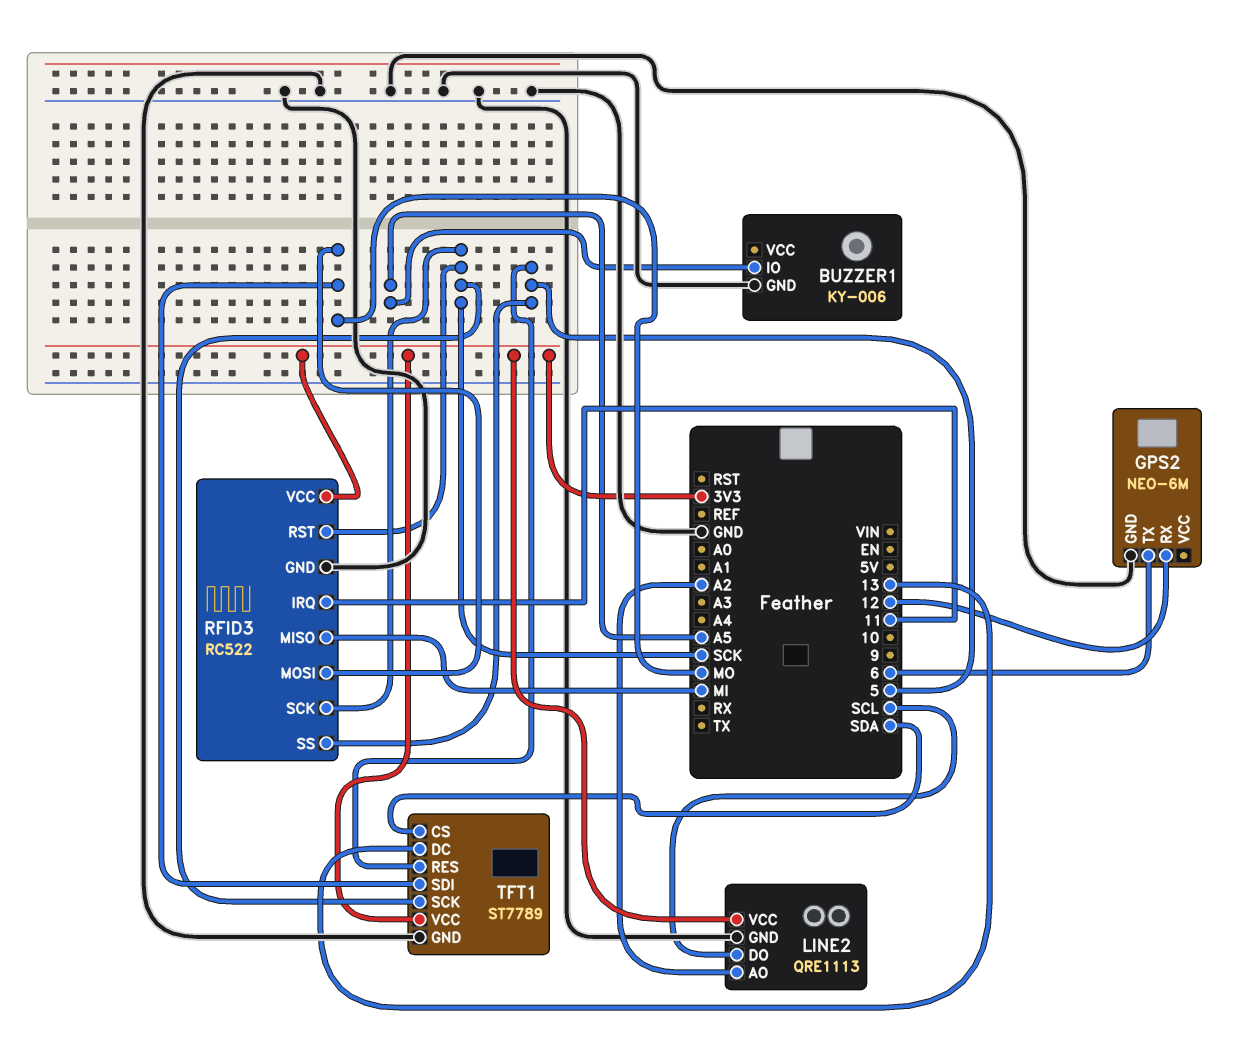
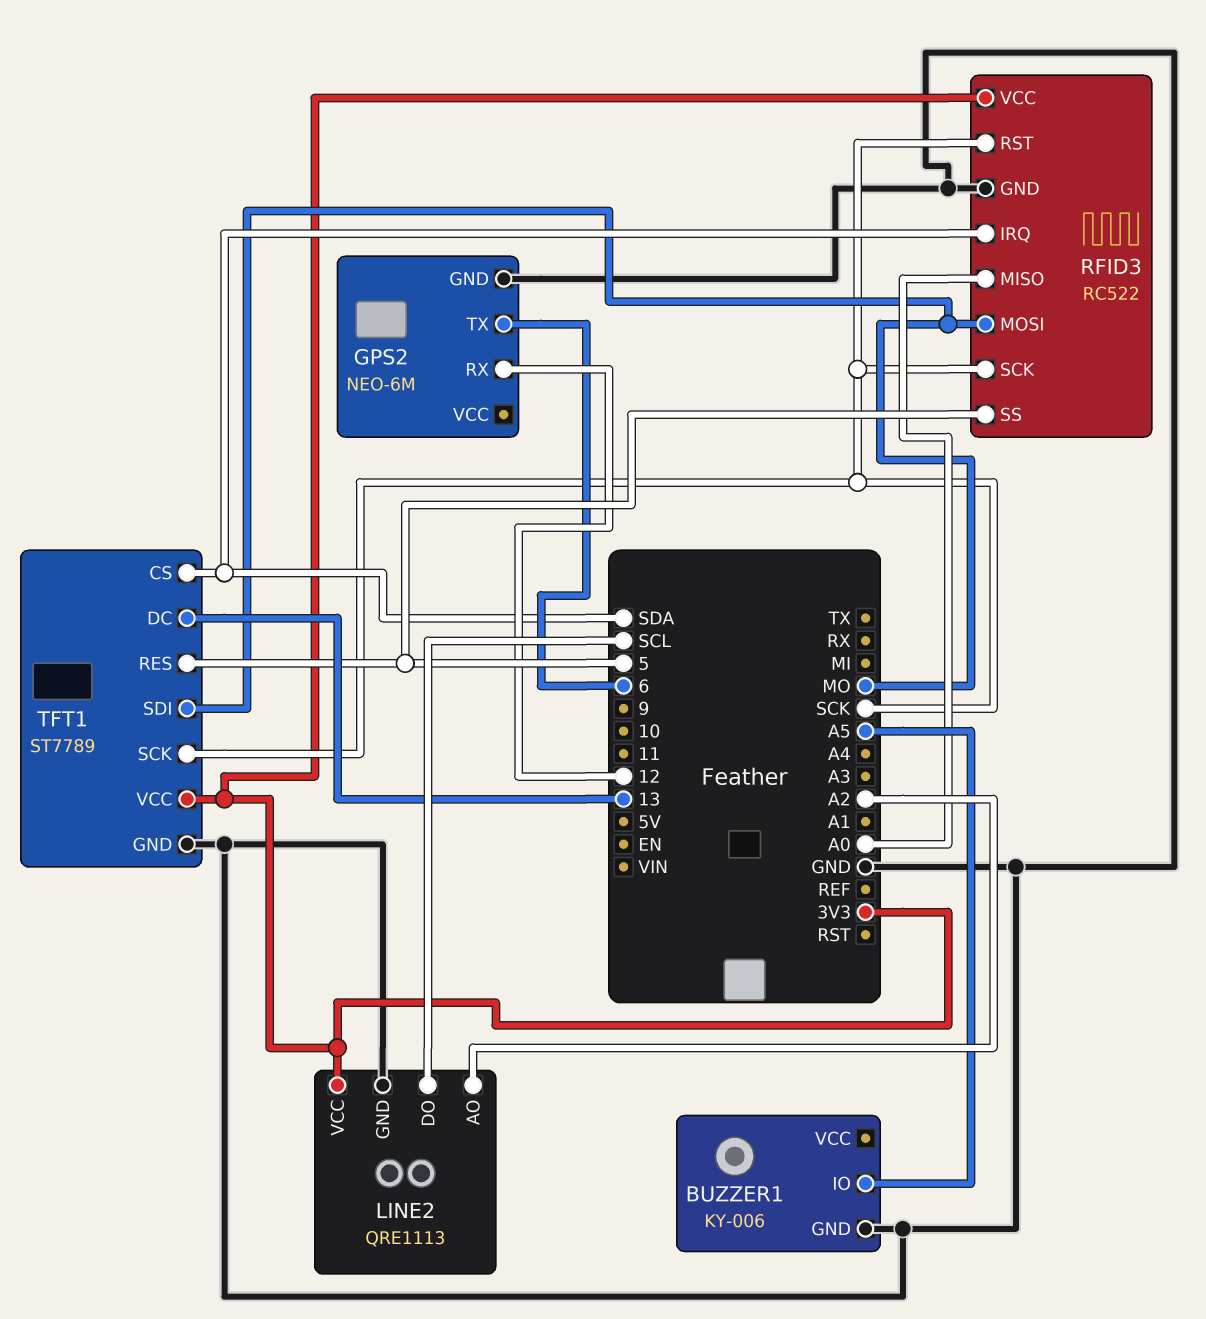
RFID3 pin IRQ: 11 -> SDA
RFID3 pin MISO: MI -> A0

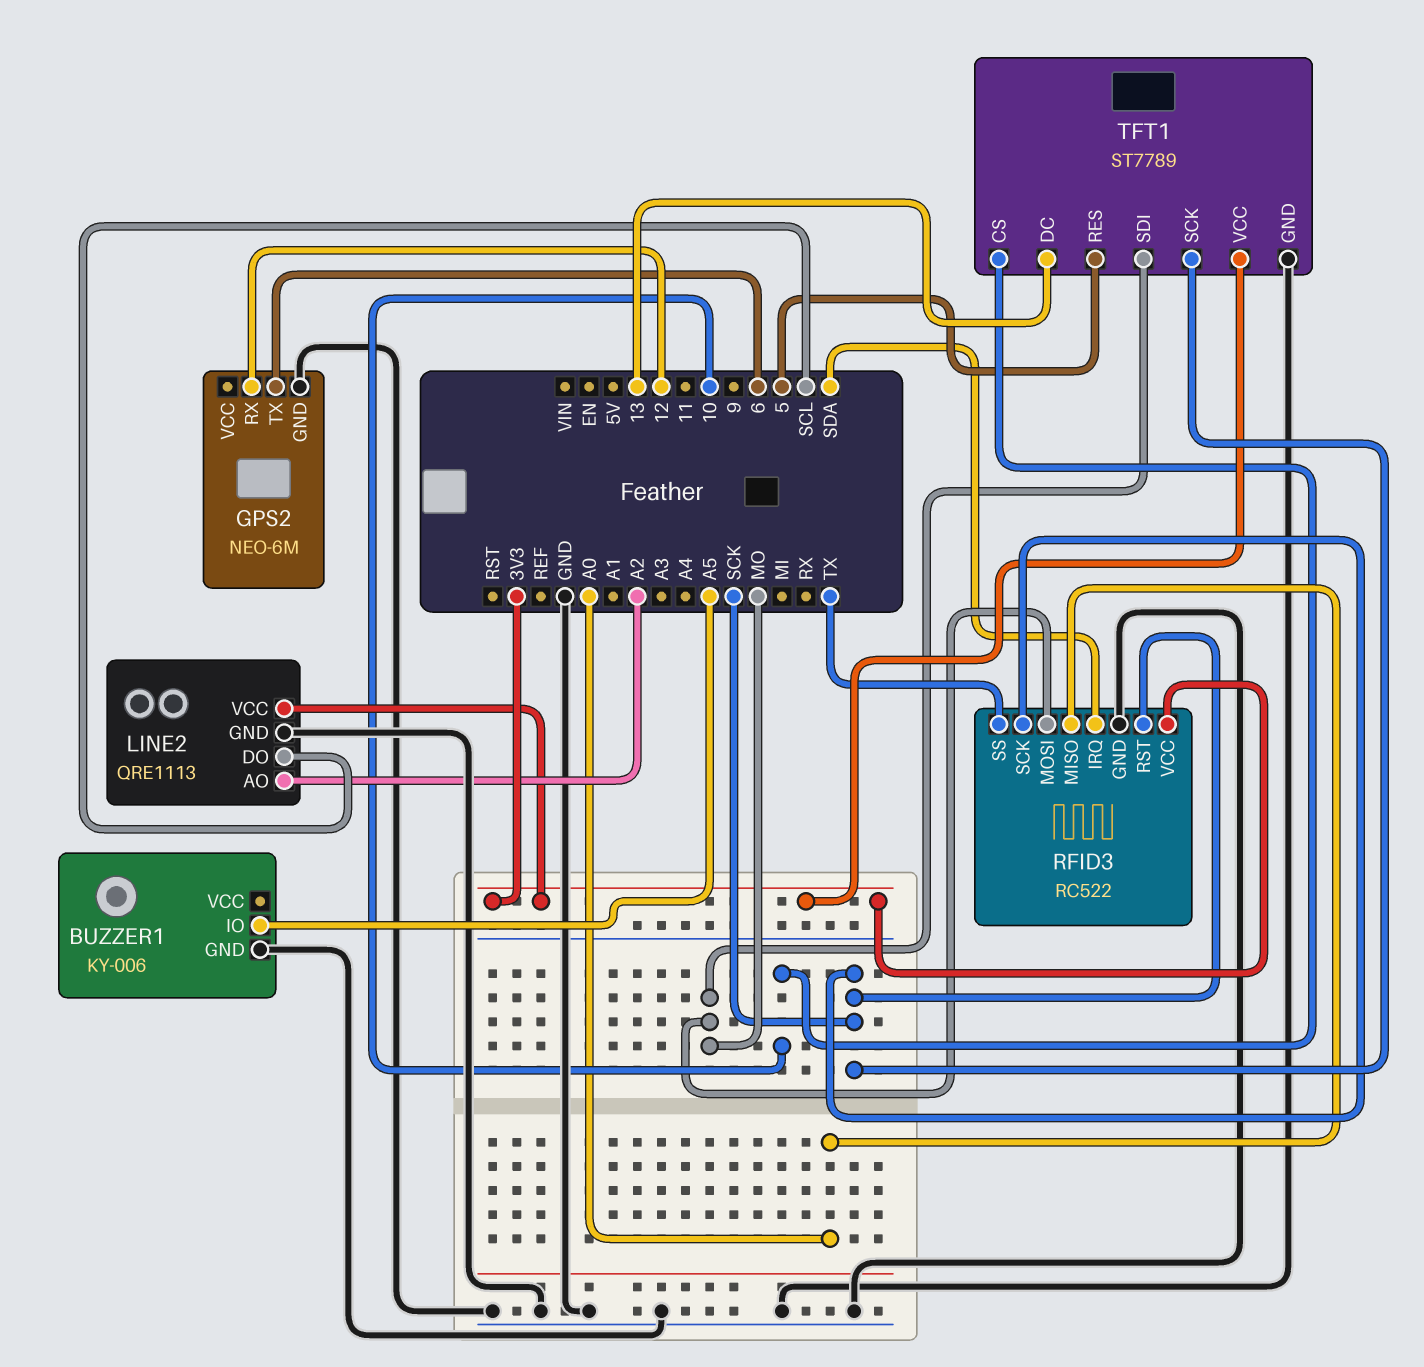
RFID3 pin SS: 5 -> TX
TFT1 pin CS: SDA -> 10

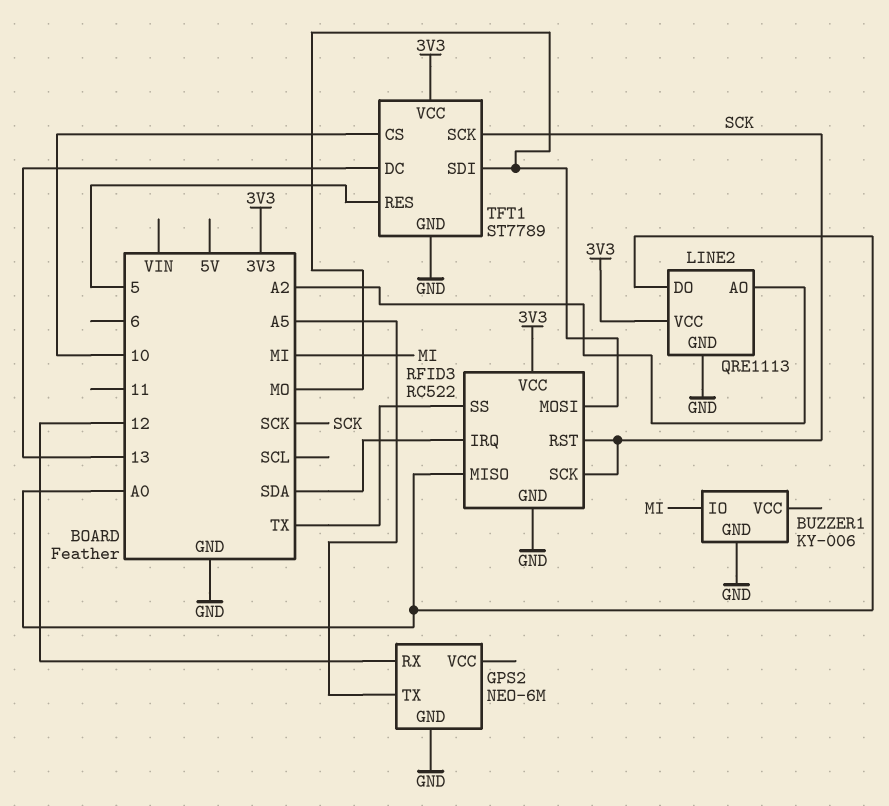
BUZZER1 pin IO: A5 -> MI
GPS2 pin TX: 6 -> A5
LINE2 pin DO: SCL -> A0

